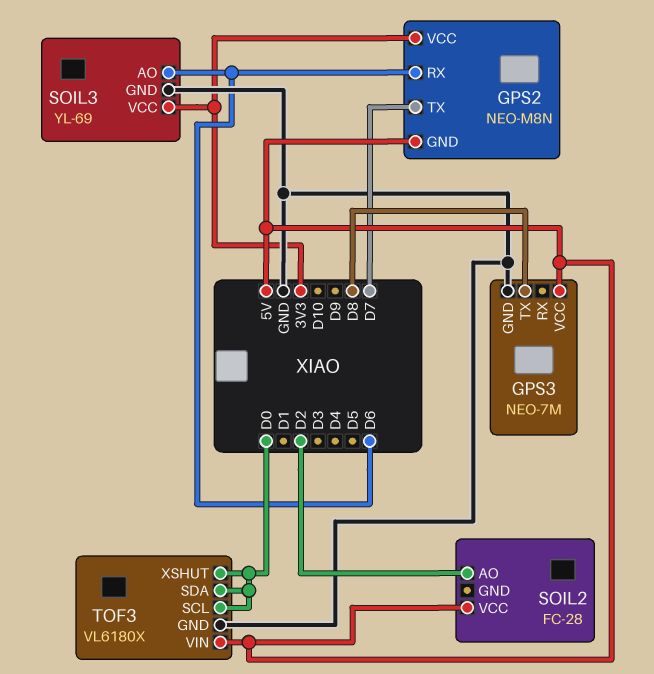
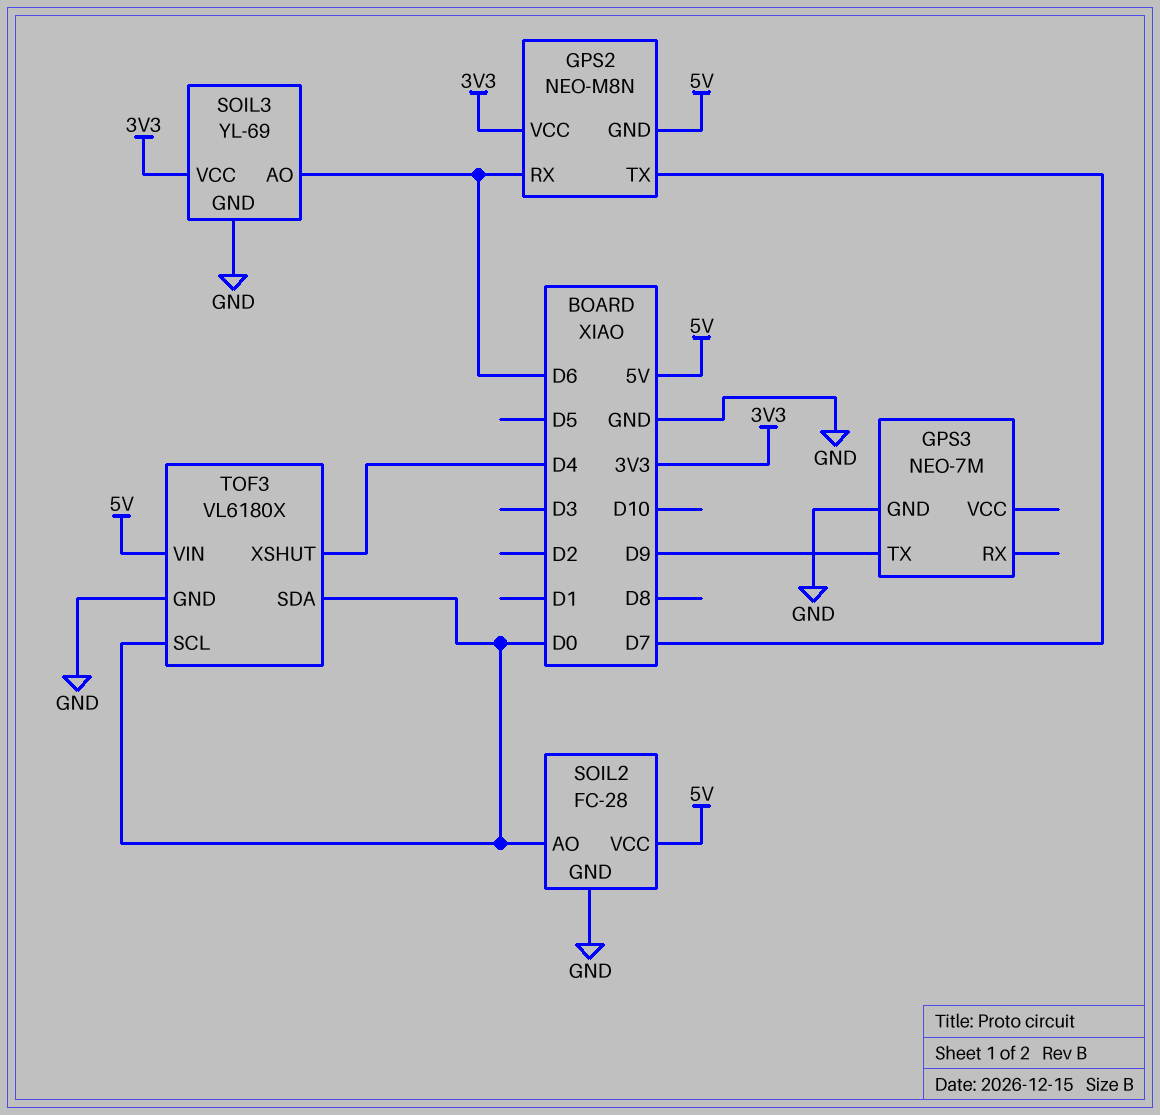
GPS3 pin TX: D8 -> D9
GPS3 pin VCC: 5V -> none
SOIL2 pin AO: D2 -> D0
SOIL2 pin GND: none -> GND
TOF3 pin XSHUT: D0 -> D4

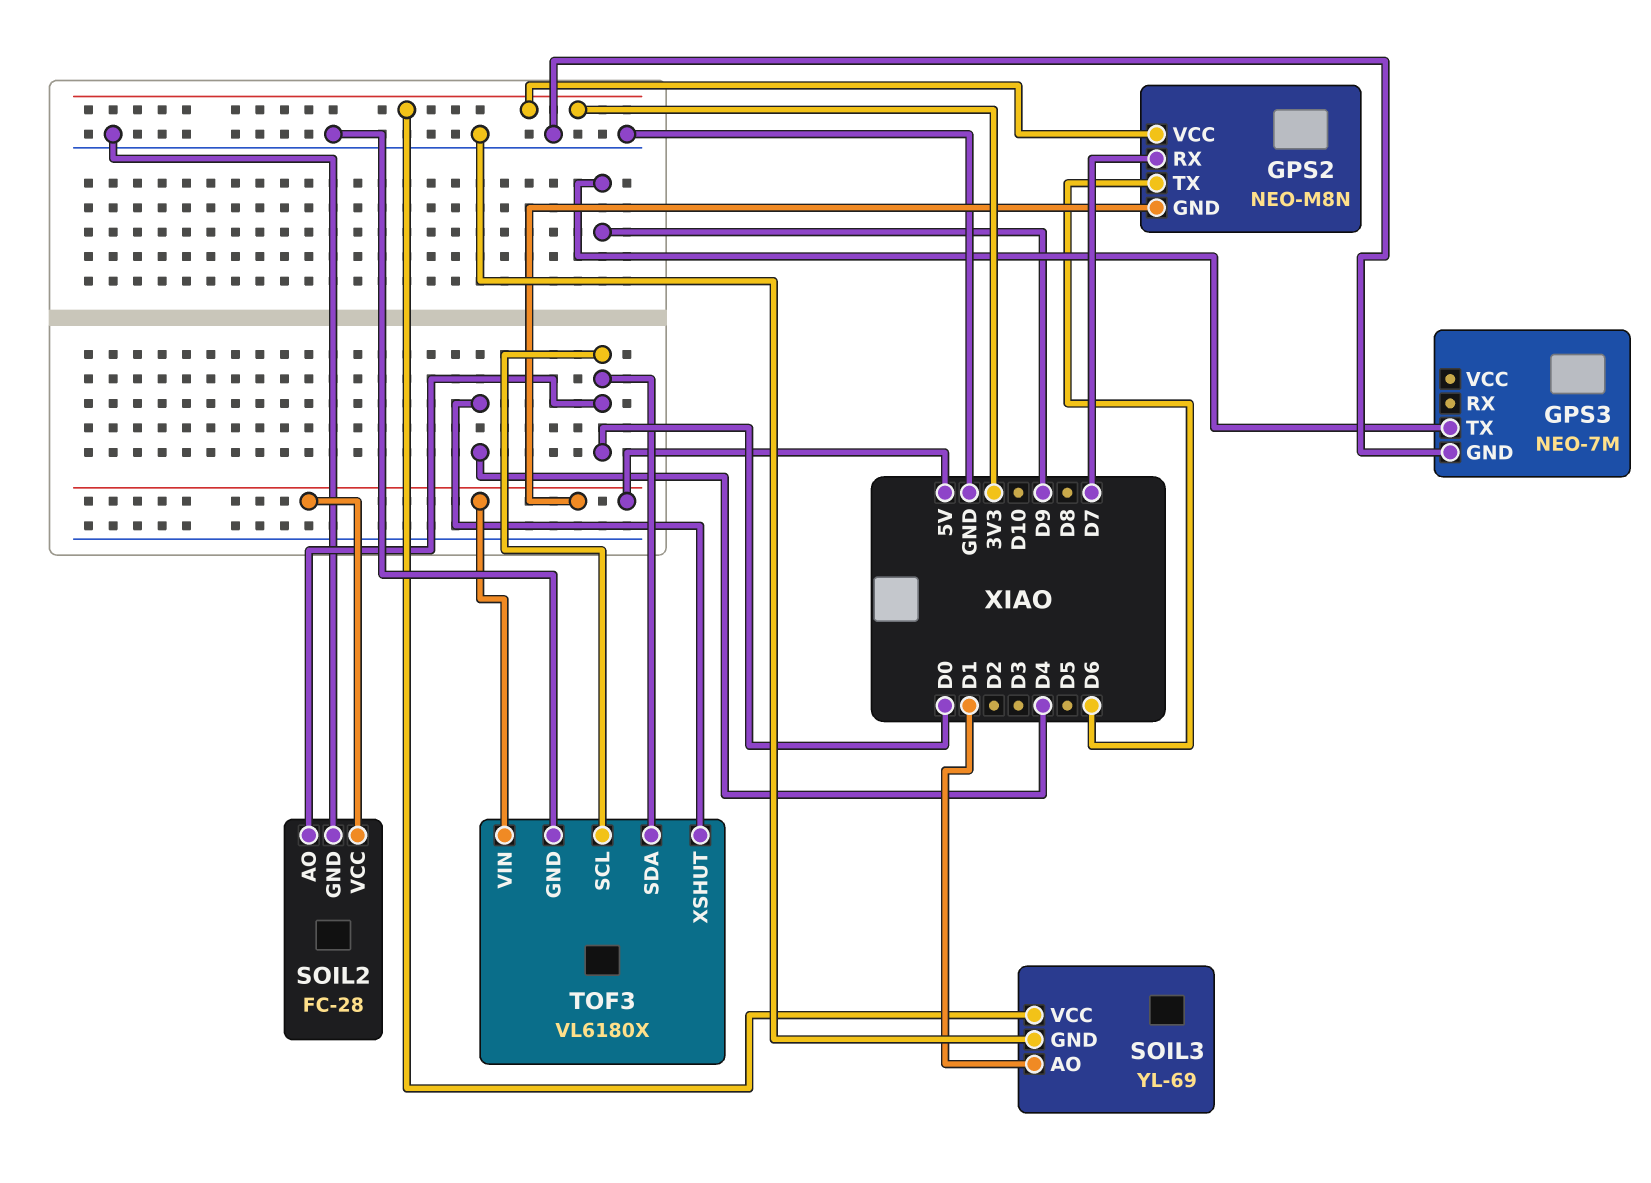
GPS2 pin RX: D6 -> D7
GPS2 pin TX: D7 -> D6
SOIL3 pin AO: D6 -> D1

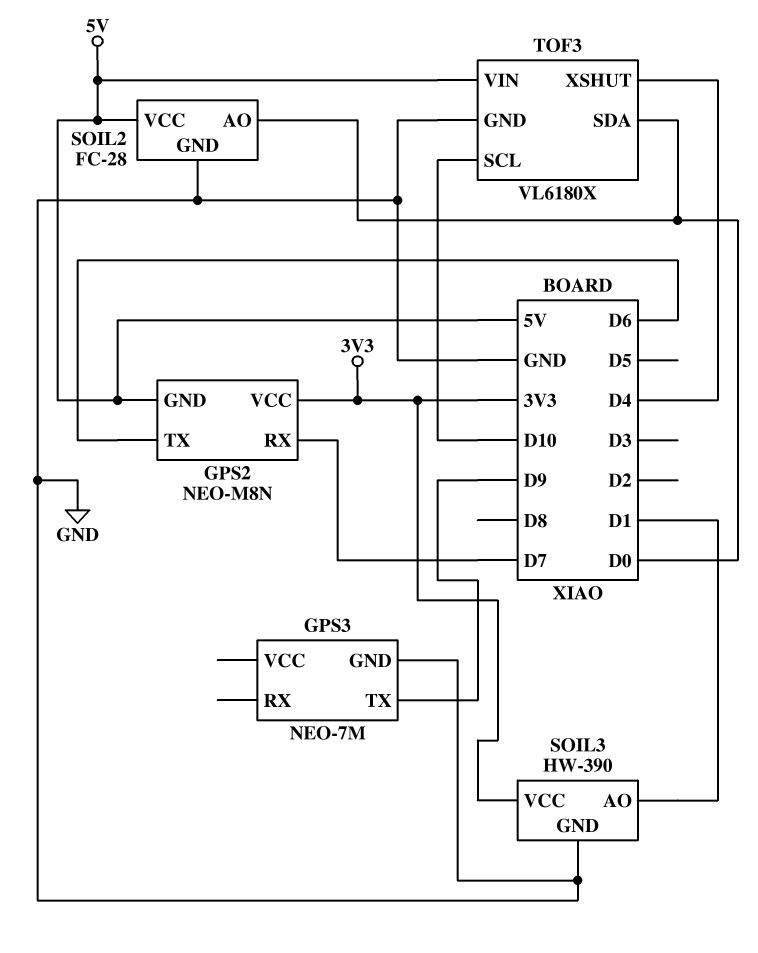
SOIL3: YL-69 -> HW-390
TOF3 pin SCL: D0 -> D10

